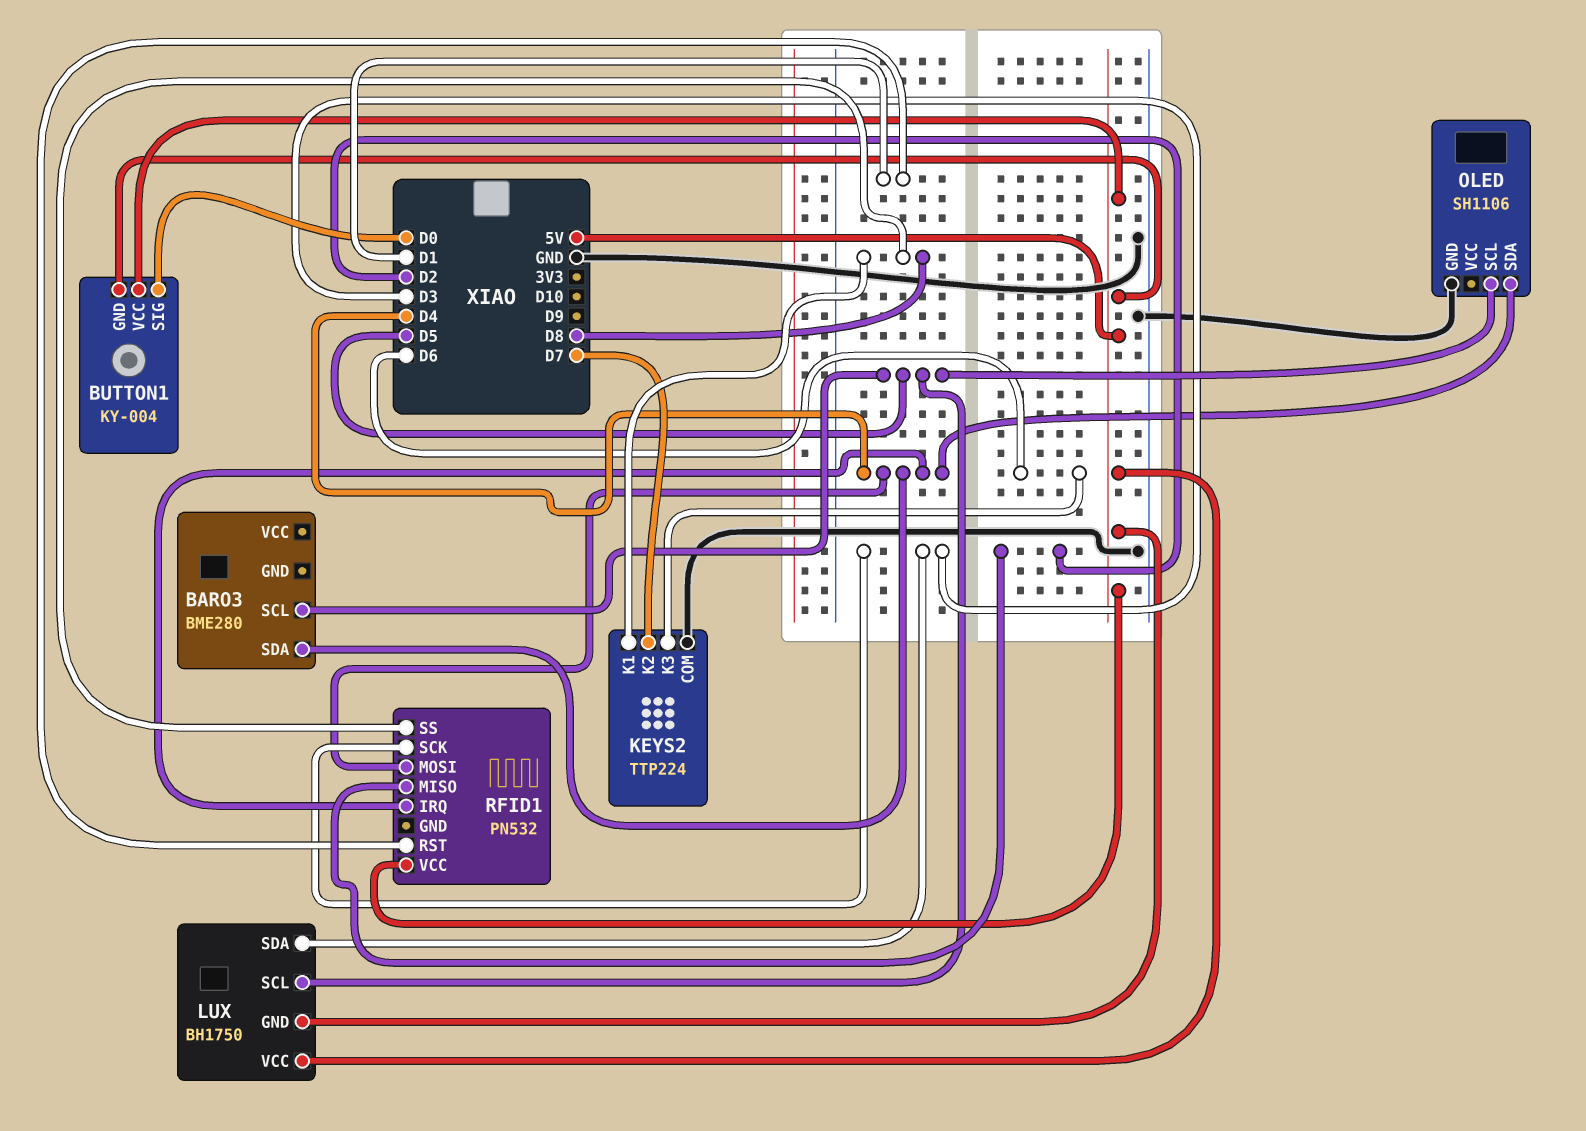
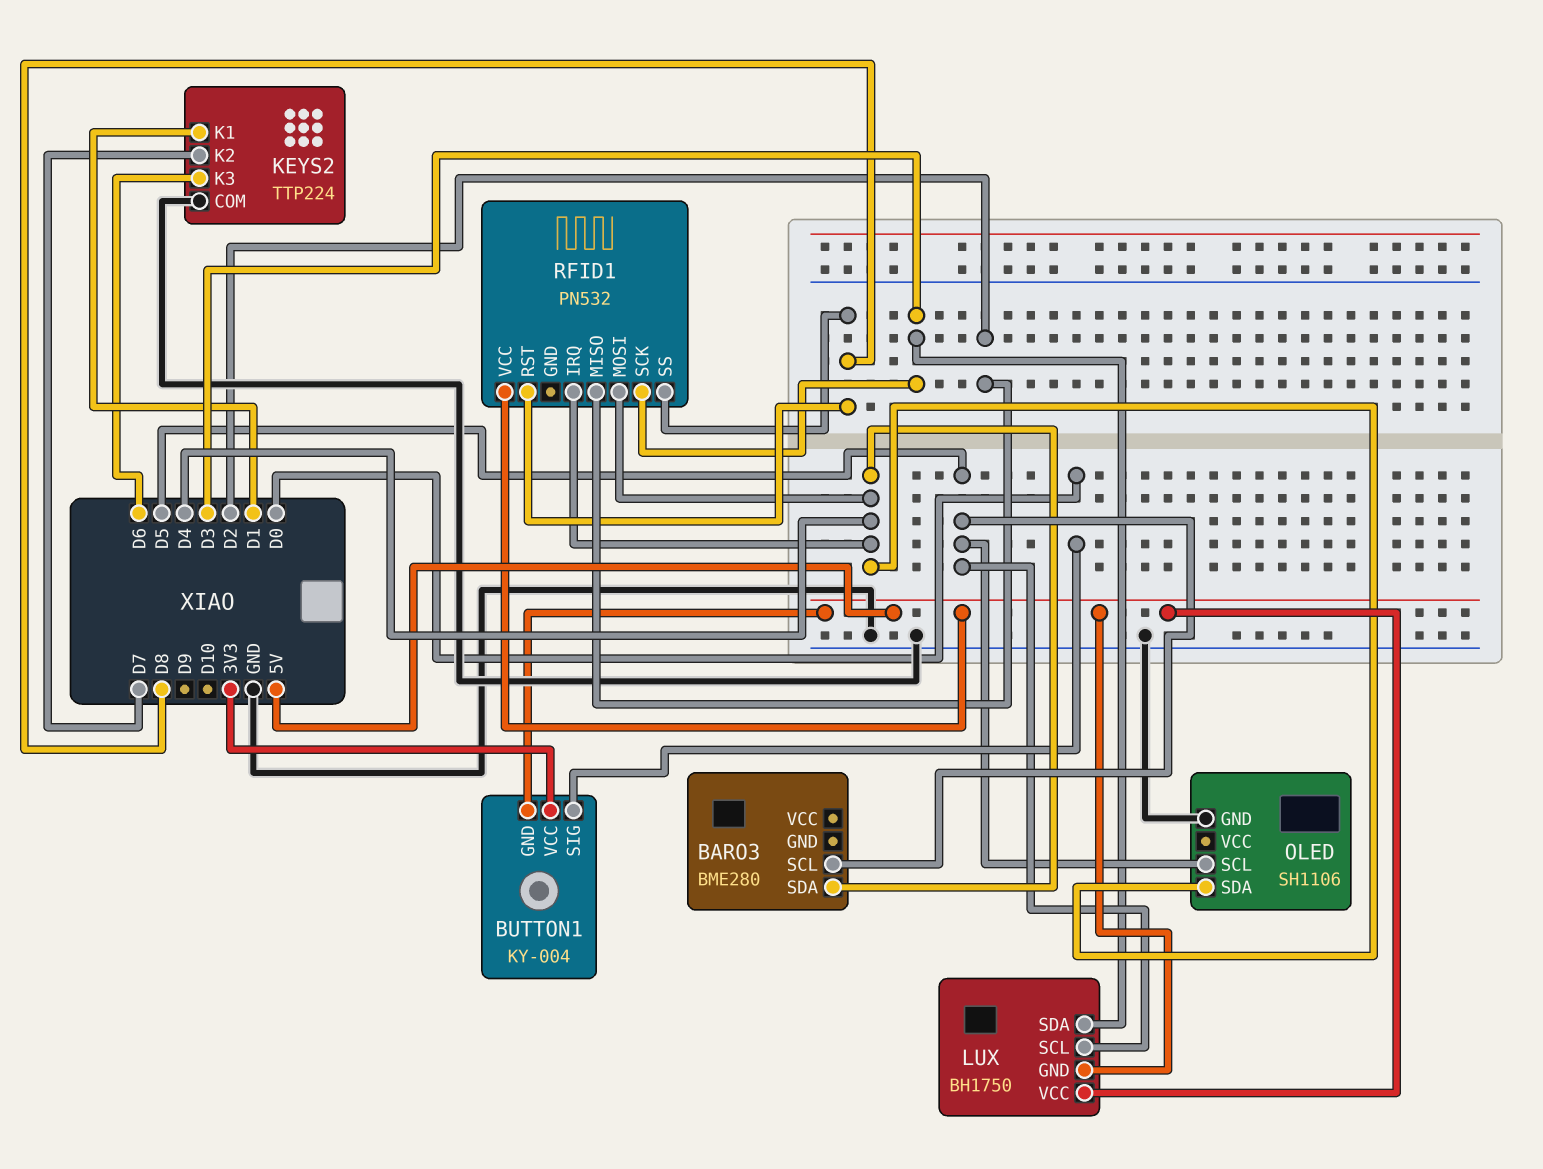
BUTTON1 pin VCC: 5V -> 3V3
KEYS2 pin K1: D8 -> D1
RFID1 pin RST: D1 -> D8

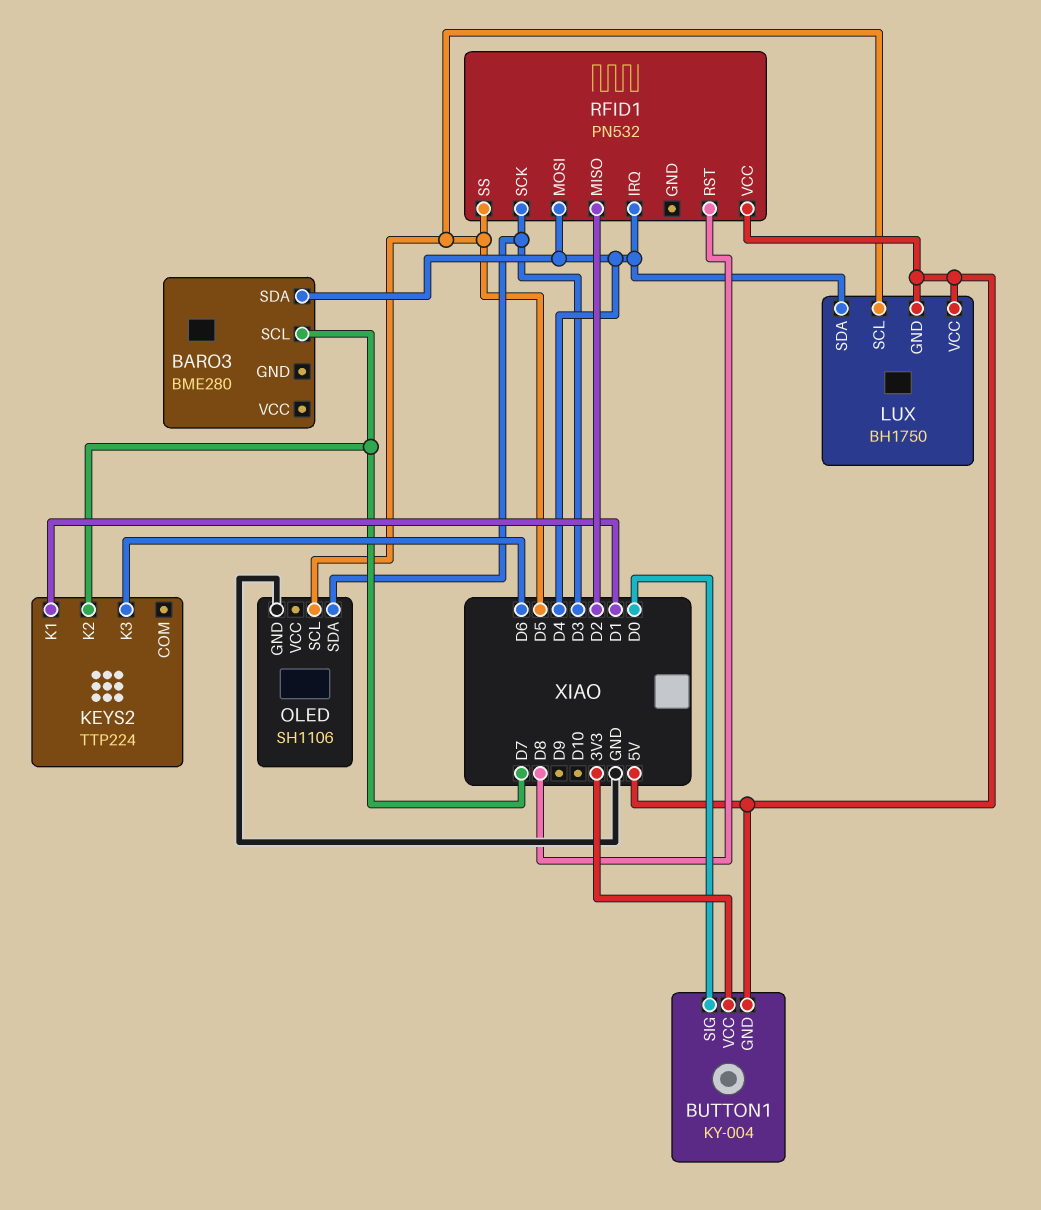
BARO3 pin SCL: D5 -> D7
KEYS2 pin COM: GND -> none
LUX pin SDA: D3 -> D4
OLED pin SDA: D4 -> D3
RFID1 pin SS: D8 -> D5

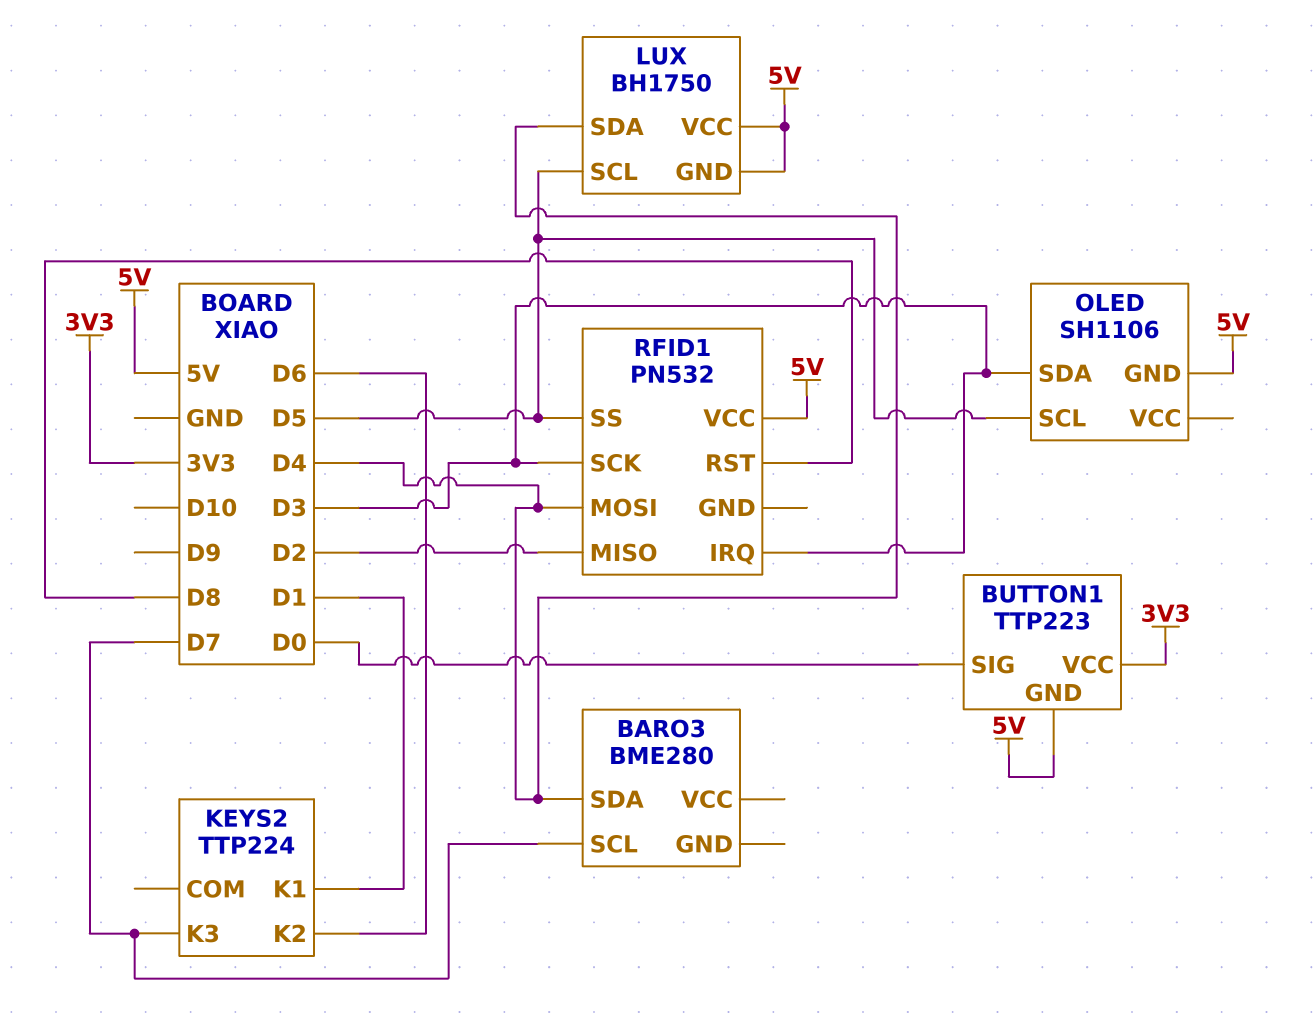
BUTTON1: KY-004 -> TTP223
KEYS2 pin K2: D7 -> D6
KEYS2 pin K3: D6 -> D7
OLED pin GND: GND -> 5V
RFID1 pin IRQ: D4 -> D3

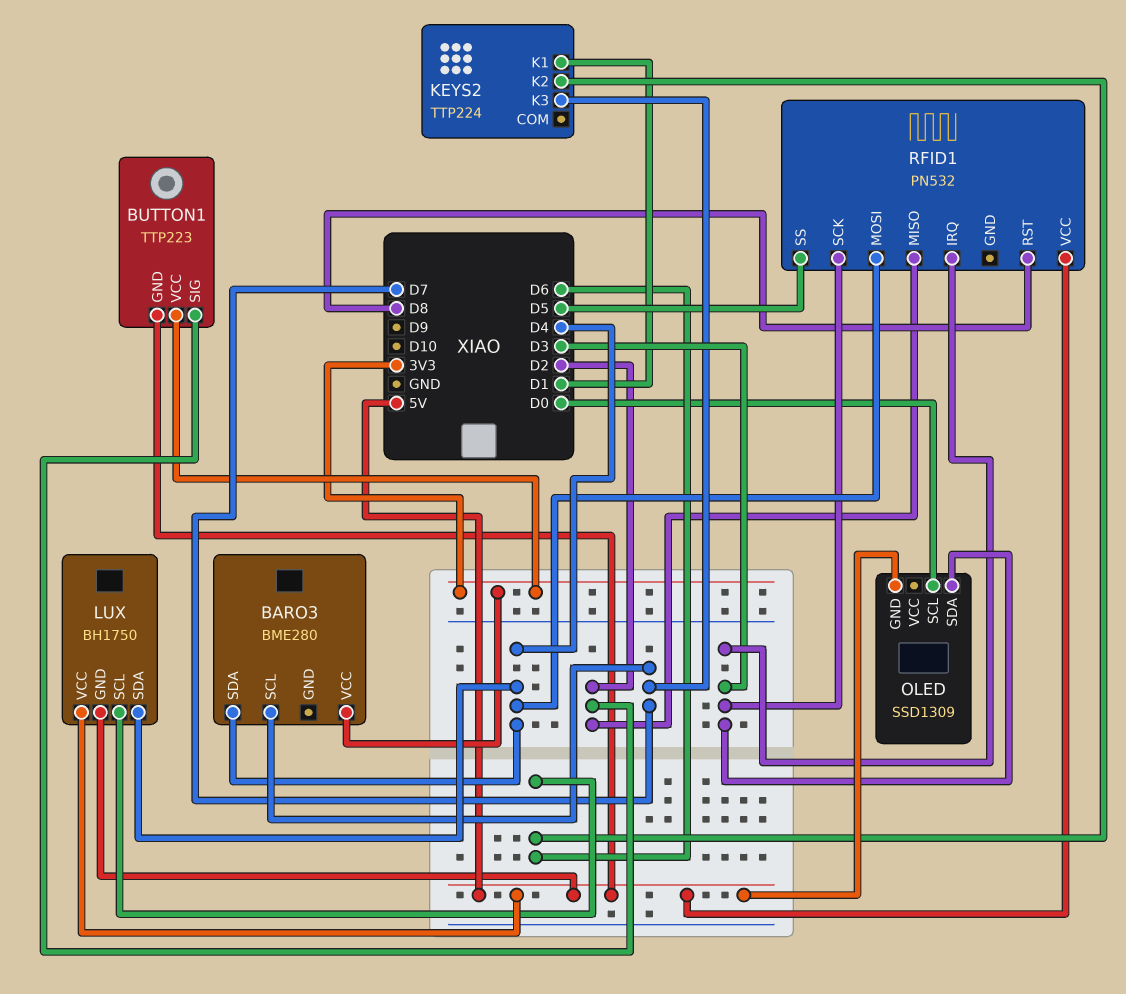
BARO3 pin VCC: none -> 3V3
BUTTON1 pin SIG: D0 -> D2
LUX pin SCL: D5 -> D6
OLED: SH1106 -> SSD1309
OLED pin SCL: D5 -> D0

